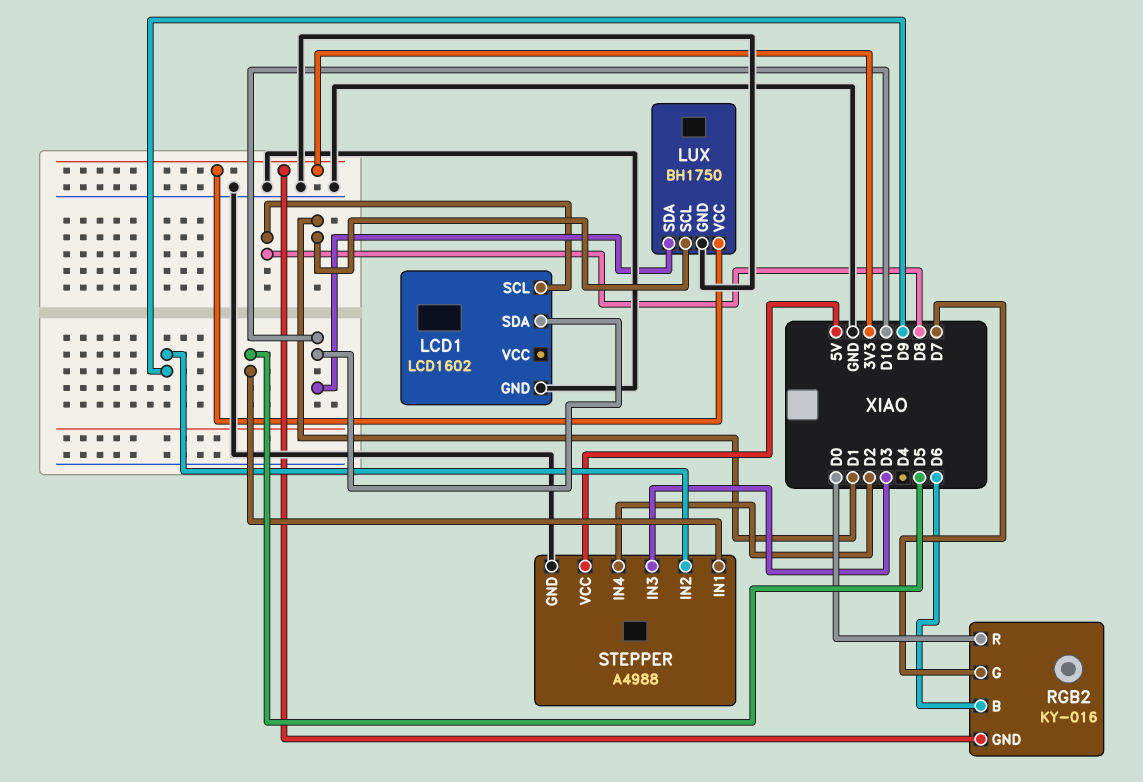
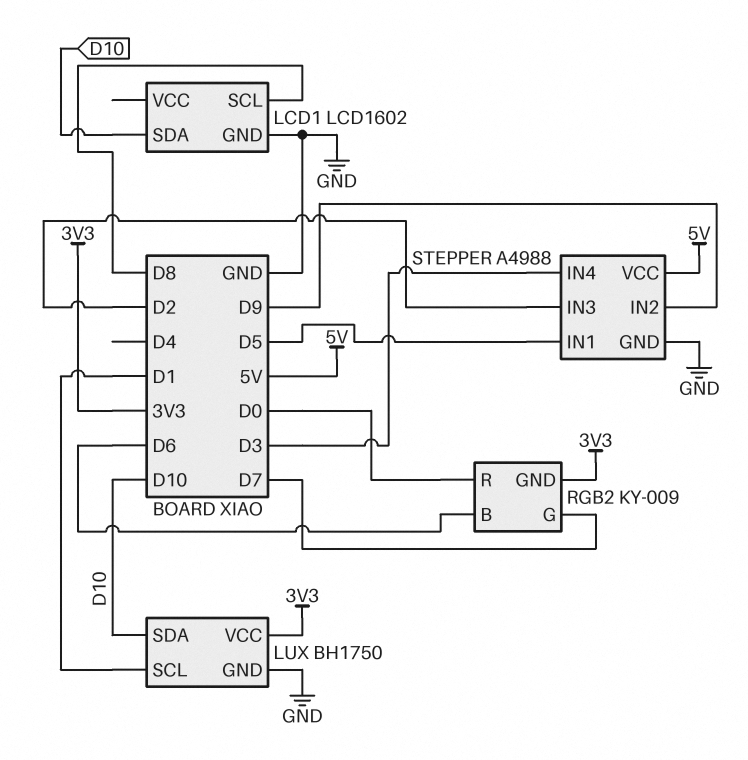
RGB2: KY-016 -> KY-009
STEPPER pin IN3: D3 -> D2
STEPPER pin IN4: D2 -> D3

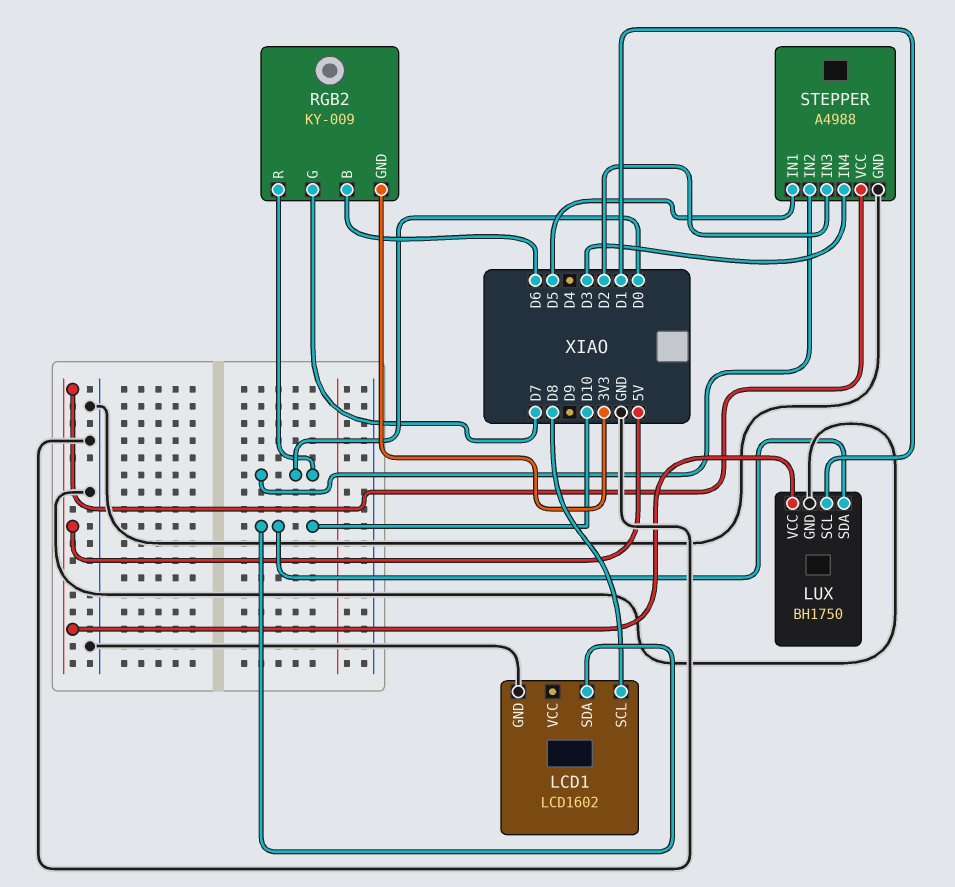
LUX pin VCC: 3V3 -> 5V
STEPPER pin IN2: D9 -> D0

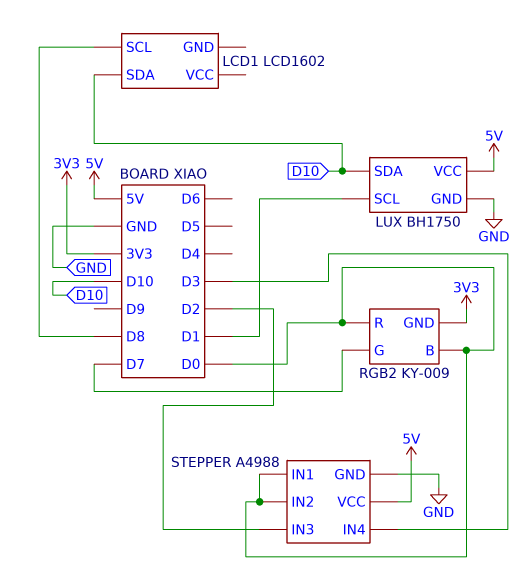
LCD1 pin GND: GND -> none
RGB2 pin B: D6 -> D0
STEPPER pin IN1: D5 -> D0

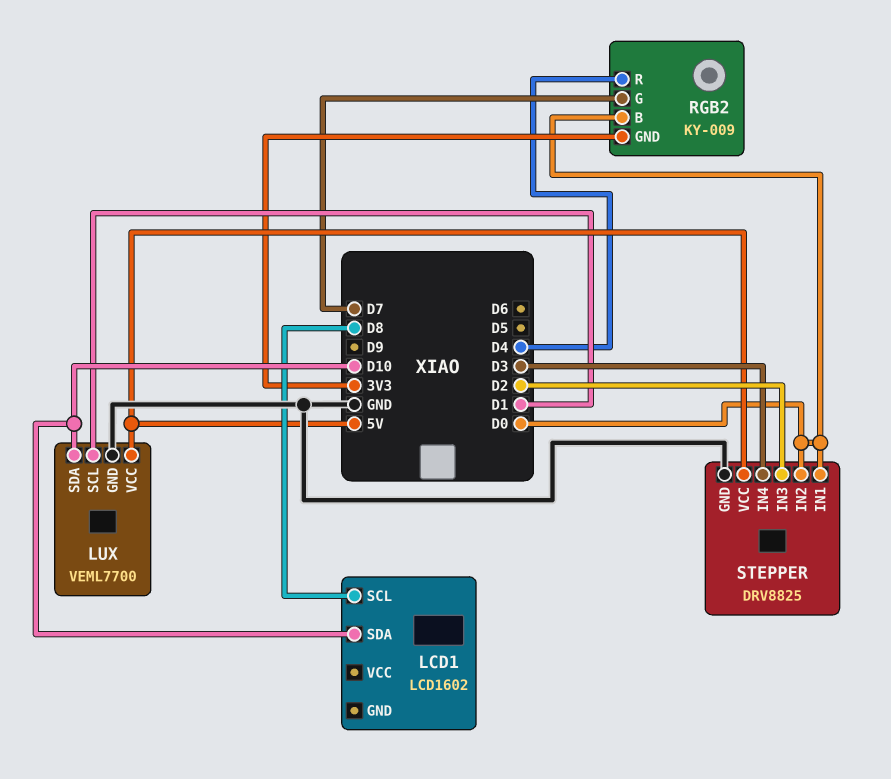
LUX: BH1750 -> VEML7700
RGB2 pin R: D0 -> D4
STEPPER: A4988 -> DRV8825

